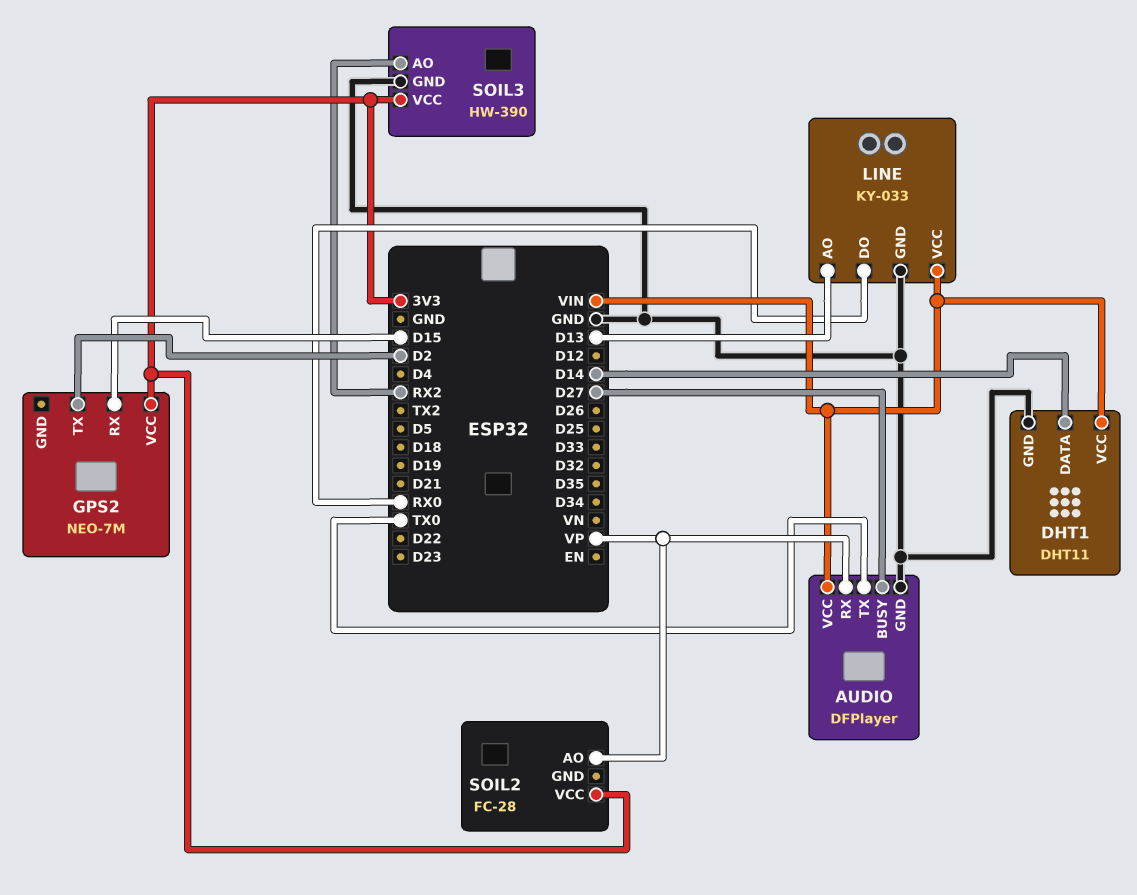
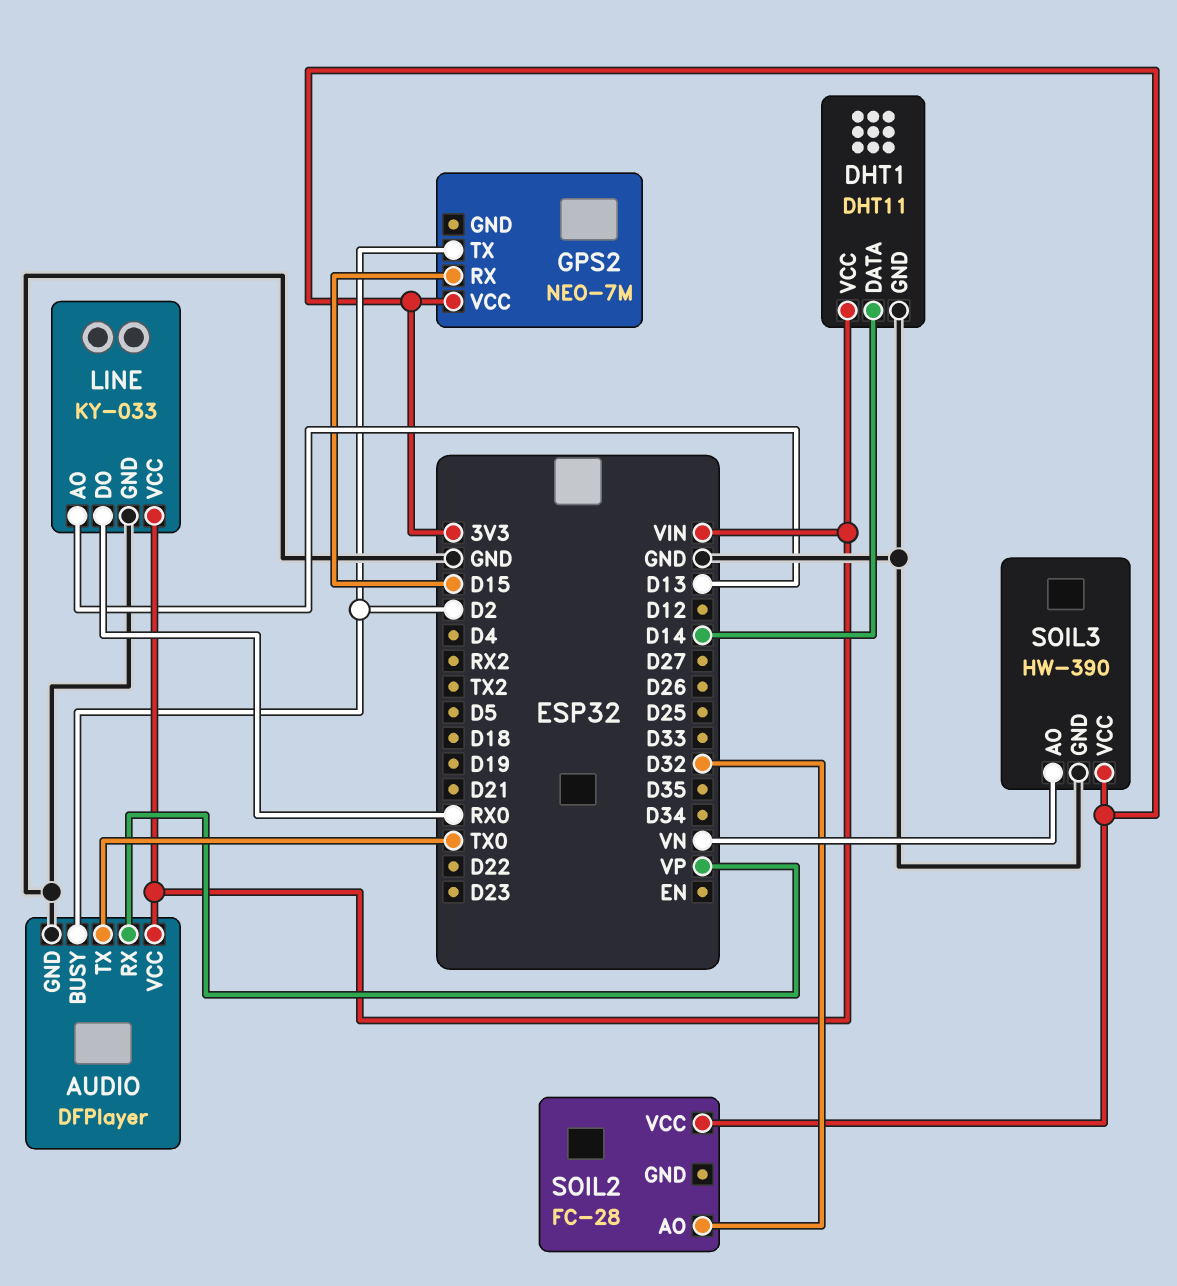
AUDIO pin BUSY: D27 -> D2
SOIL2 pin AO: VP -> D32
SOIL3 pin AO: RX2 -> VN

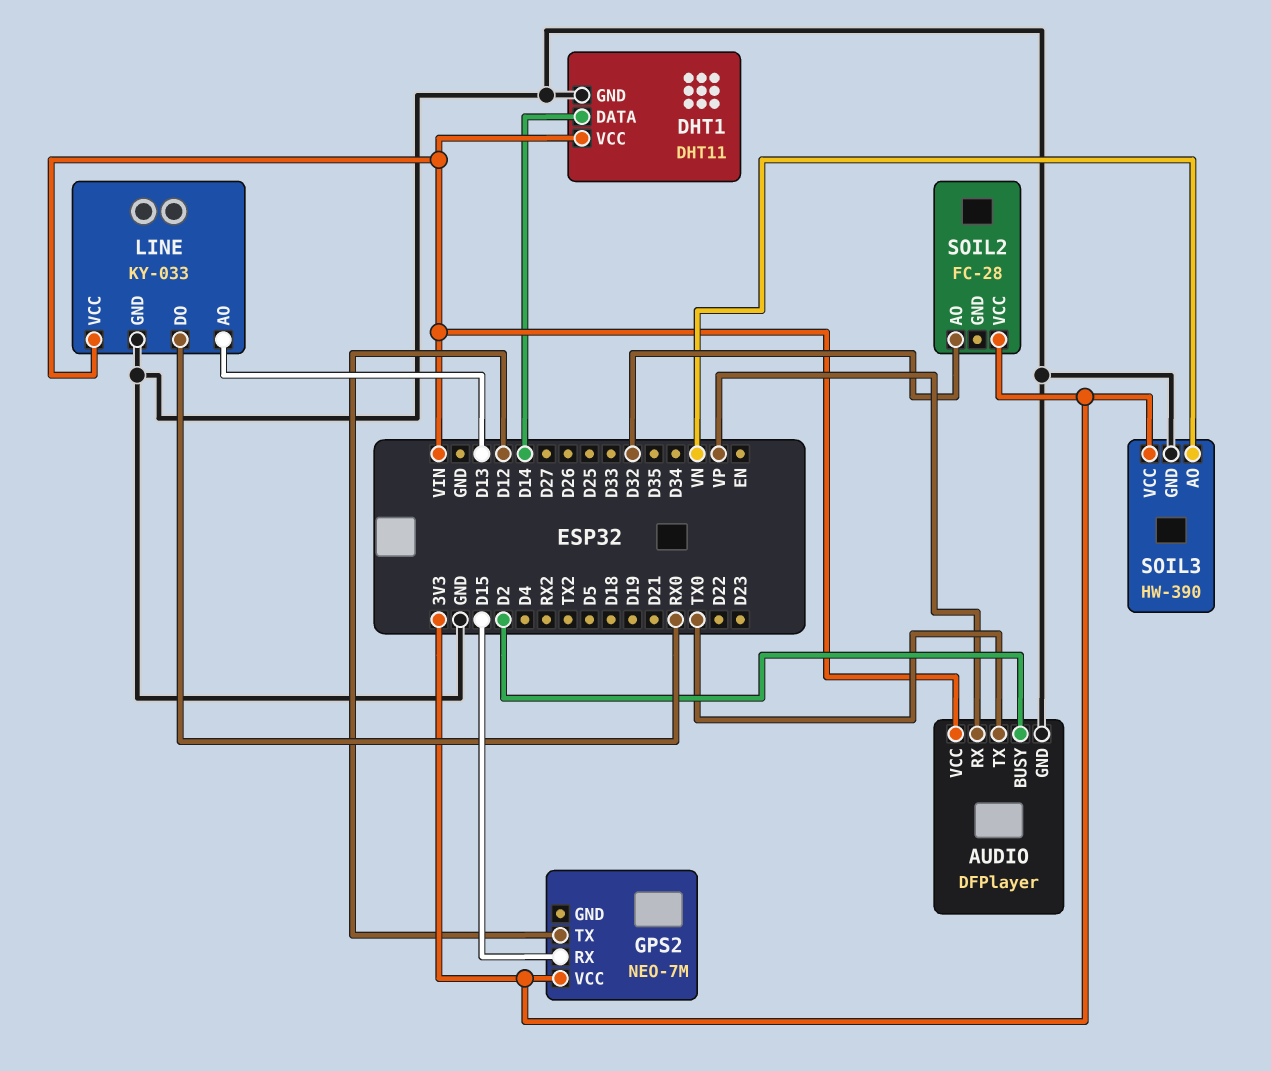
GPS2 pin TX: D2 -> D12

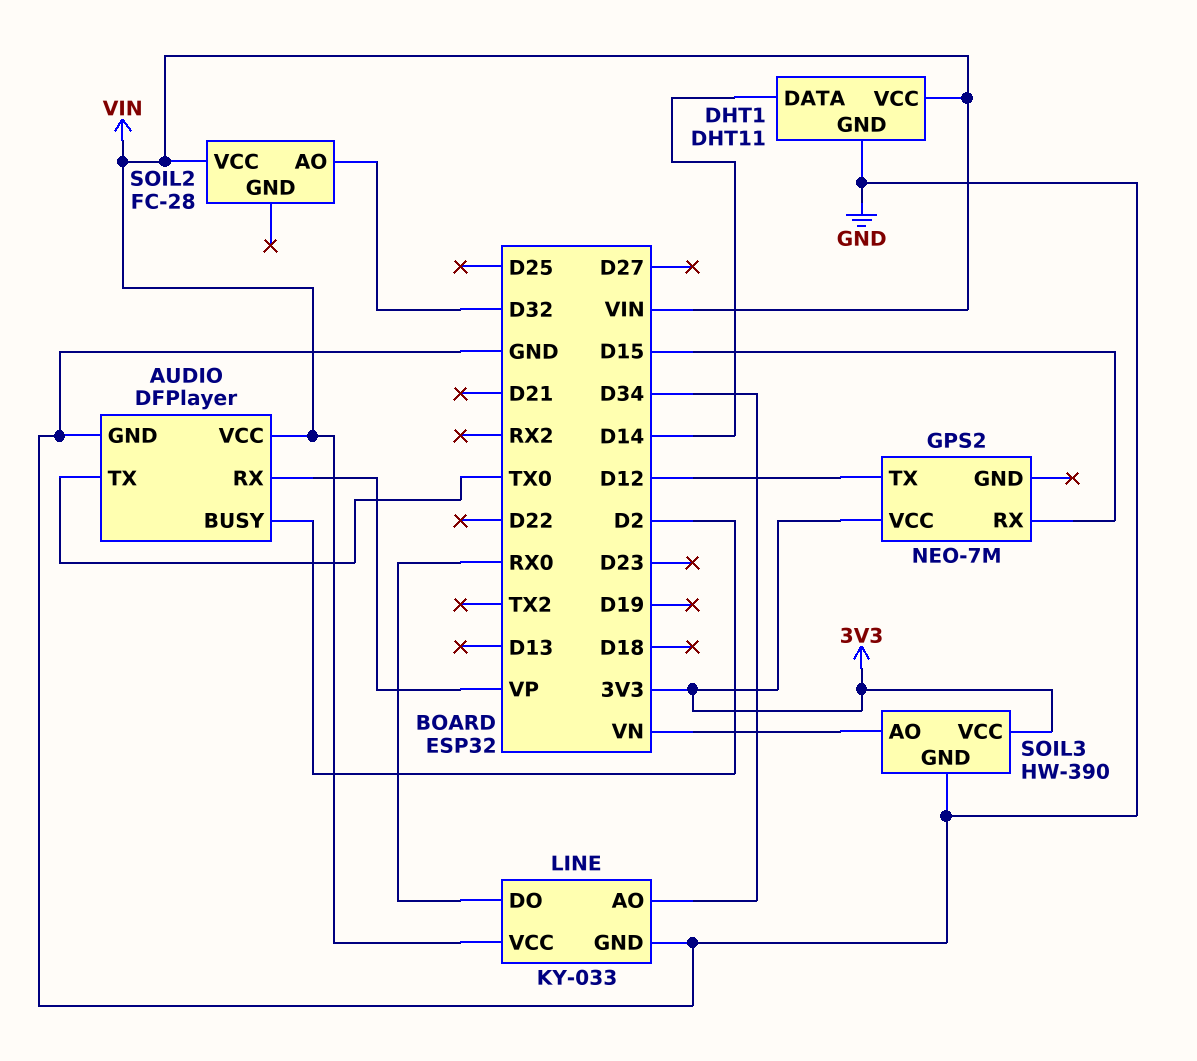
LINE pin AO: D13 -> D34
SOIL2 pin VCC: 3V3 -> VIN

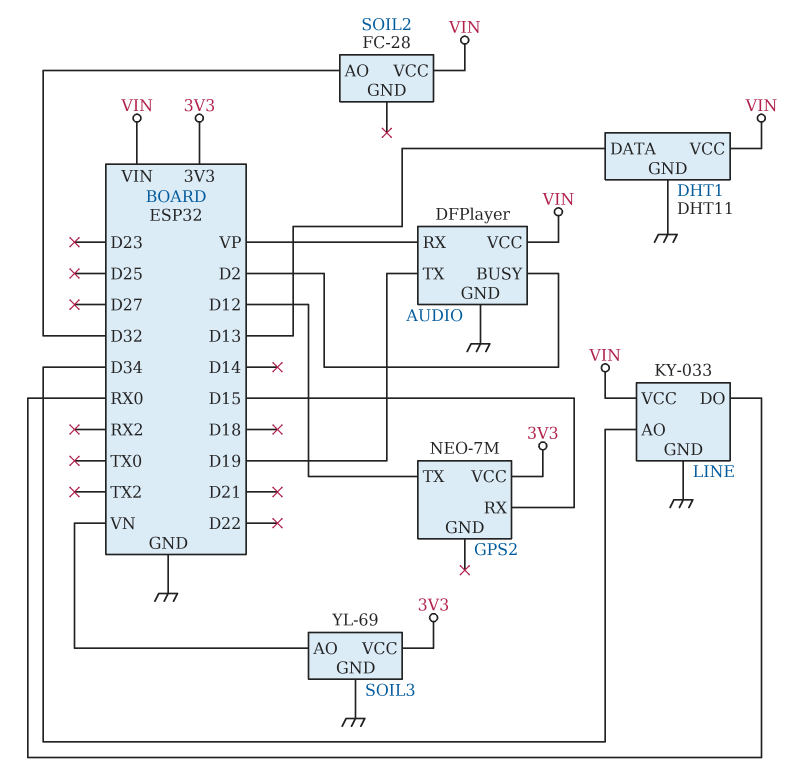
AUDIO pin TX: TX0 -> D19
DHT1 pin DATA: D14 -> D13
SOIL3: HW-390 -> YL-69

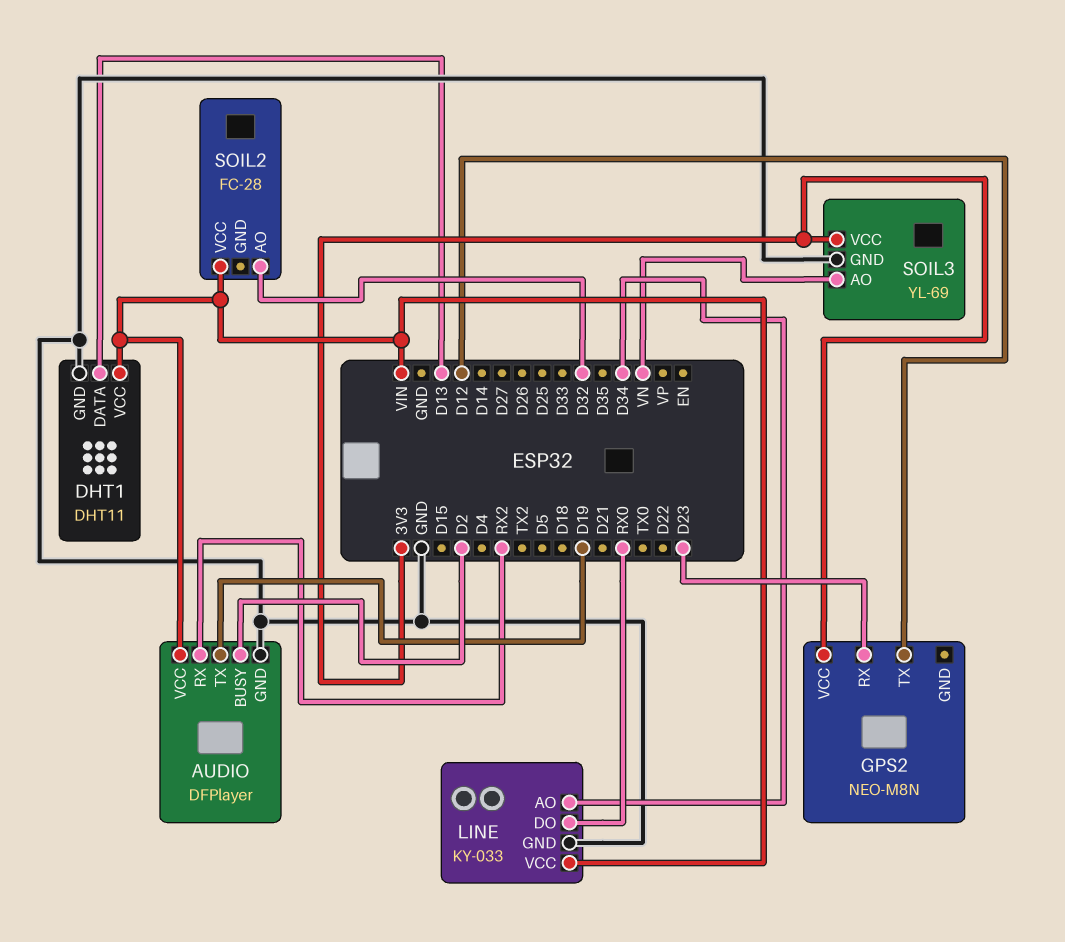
AUDIO pin RX: VP -> RX2
GPS2: NEO-7M -> NEO-M8N
GPS2 pin RX: D15 -> D23

